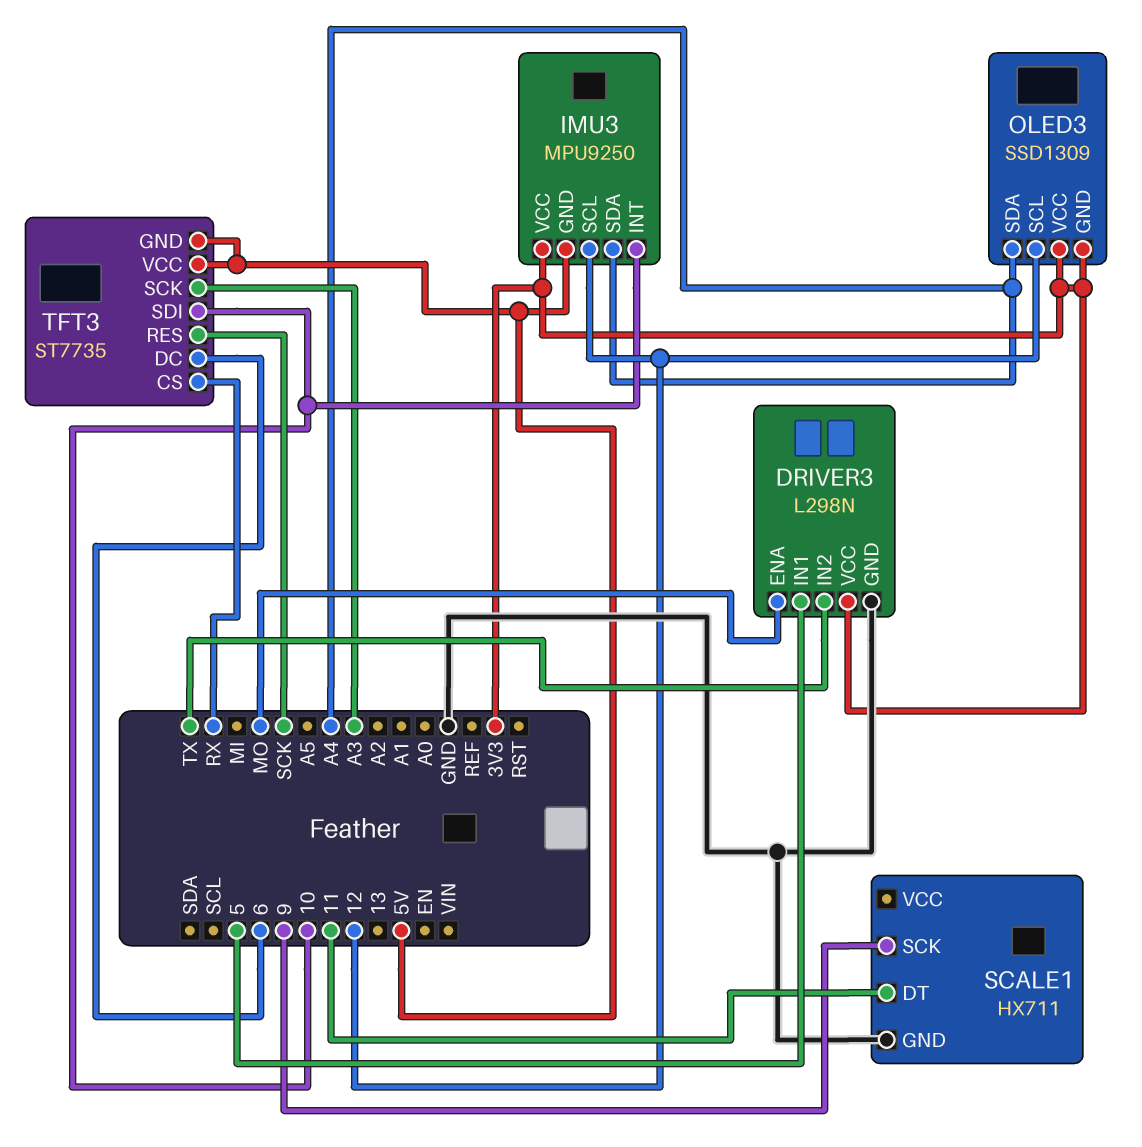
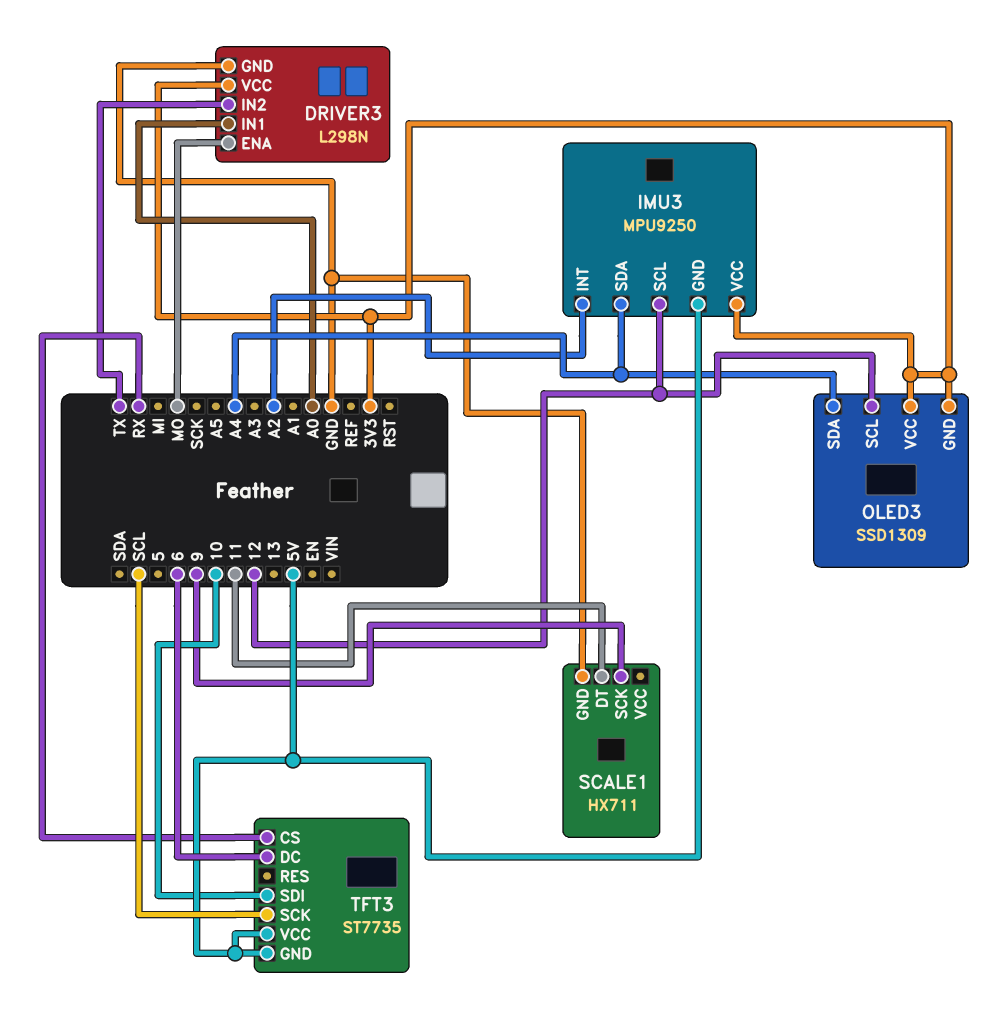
DRIVER3 pin IN1: 5 -> A0
IMU3 pin INT: 10 -> A2
TFT3 pin RES: SCK -> none
TFT3 pin SCK: A3 -> SCL

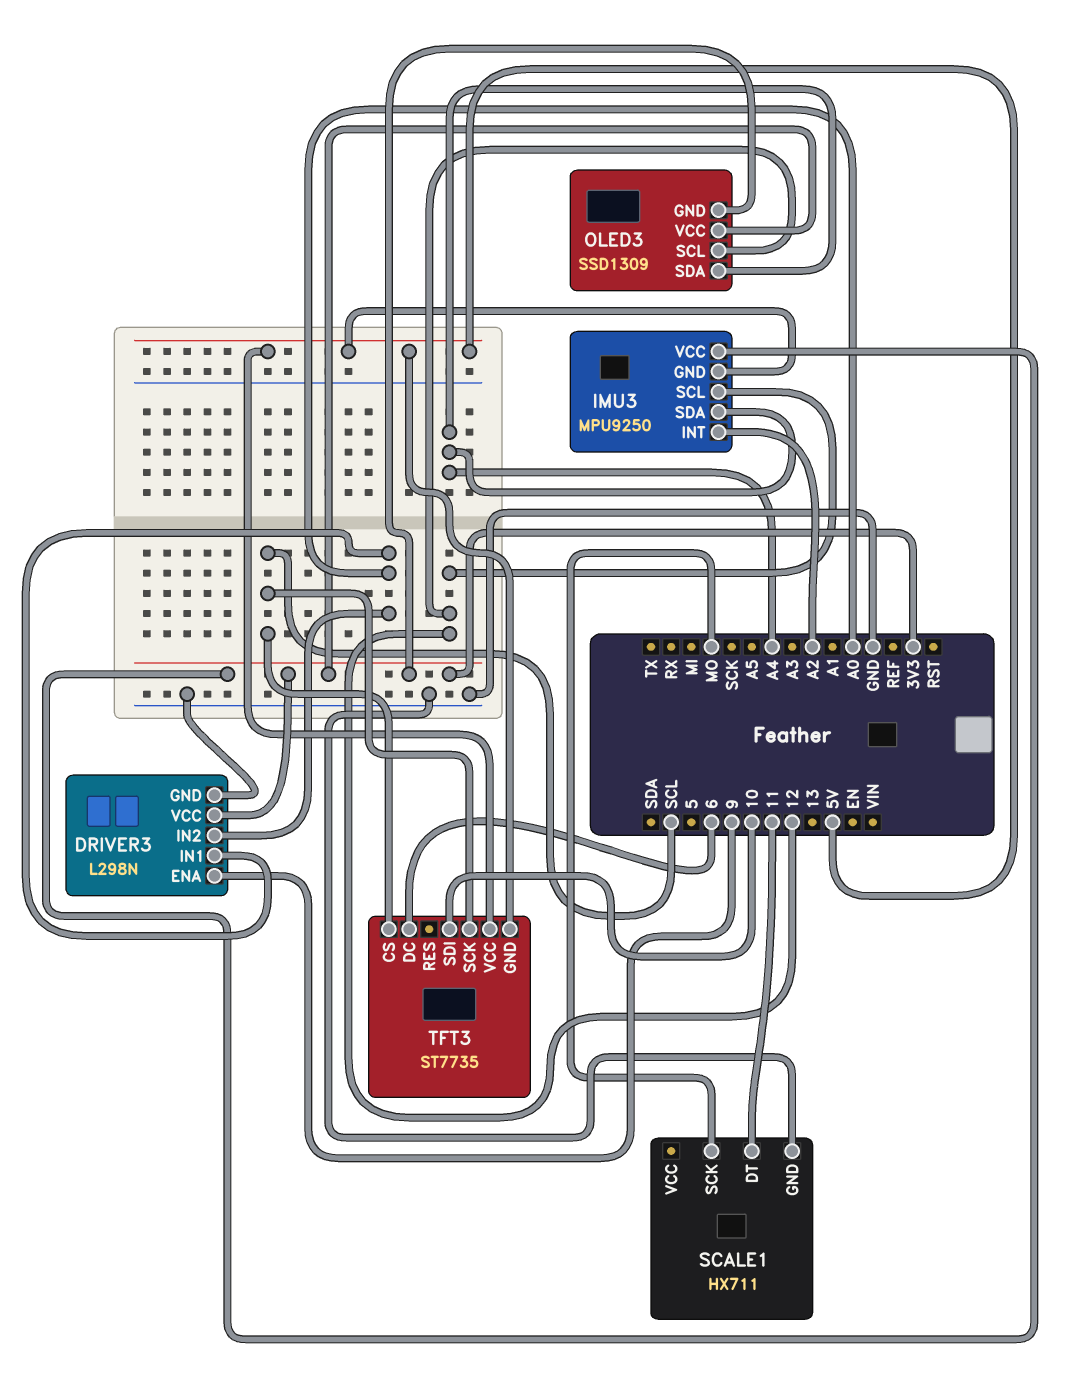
DRIVER3 pin ENA: MO -> 9
DRIVER3 pin IN2: TX -> A0
SCALE1 pin SCK: 9 -> MO
TFT3 pin CS: RX -> SCL

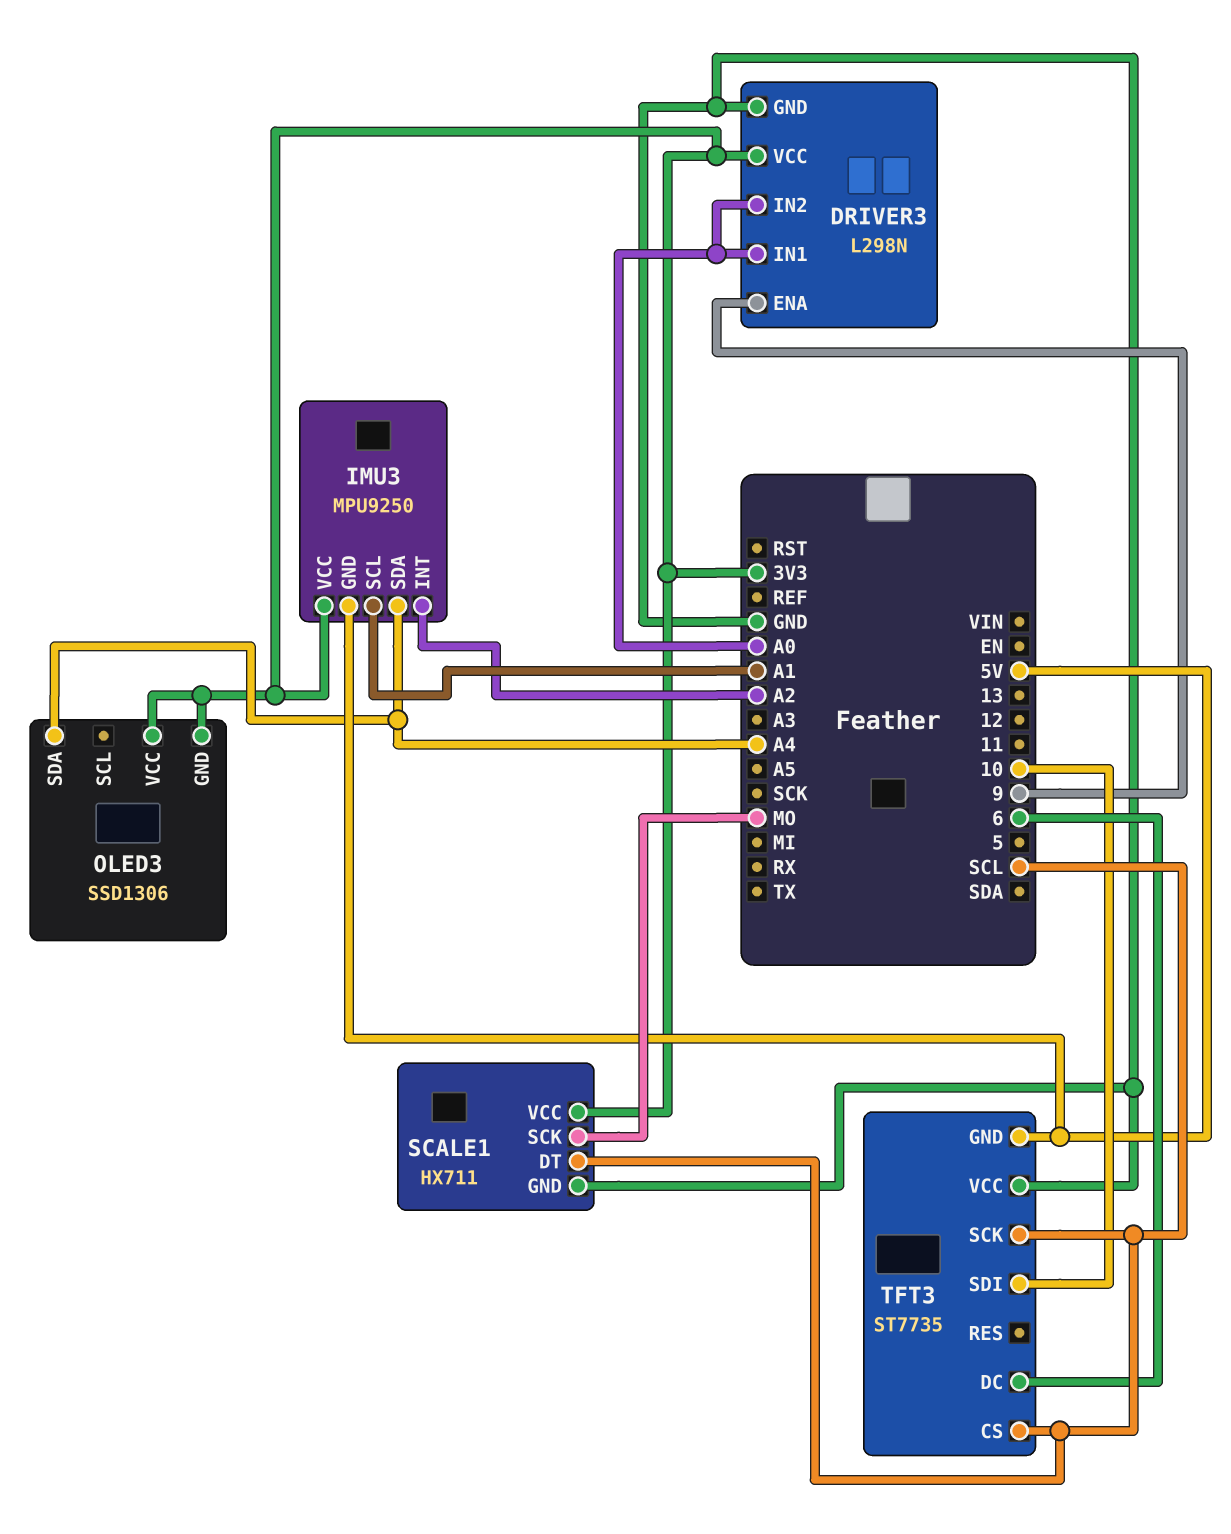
IMU3 pin SCL: 12 -> A1
OLED3: SSD1309 -> SSD1306
OLED3 pin SCL: 12 -> none
SCALE1 pin DT: 11 -> SCL
SCALE1 pin VCC: none -> 3V3
TFT3 pin VCC: 5V -> GND

